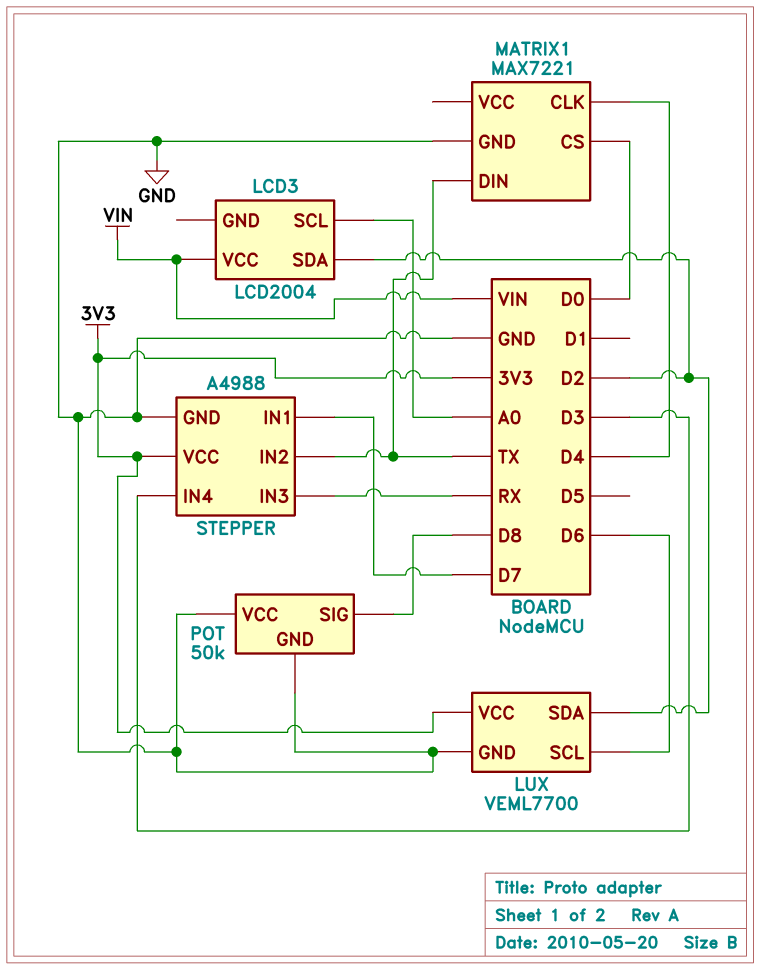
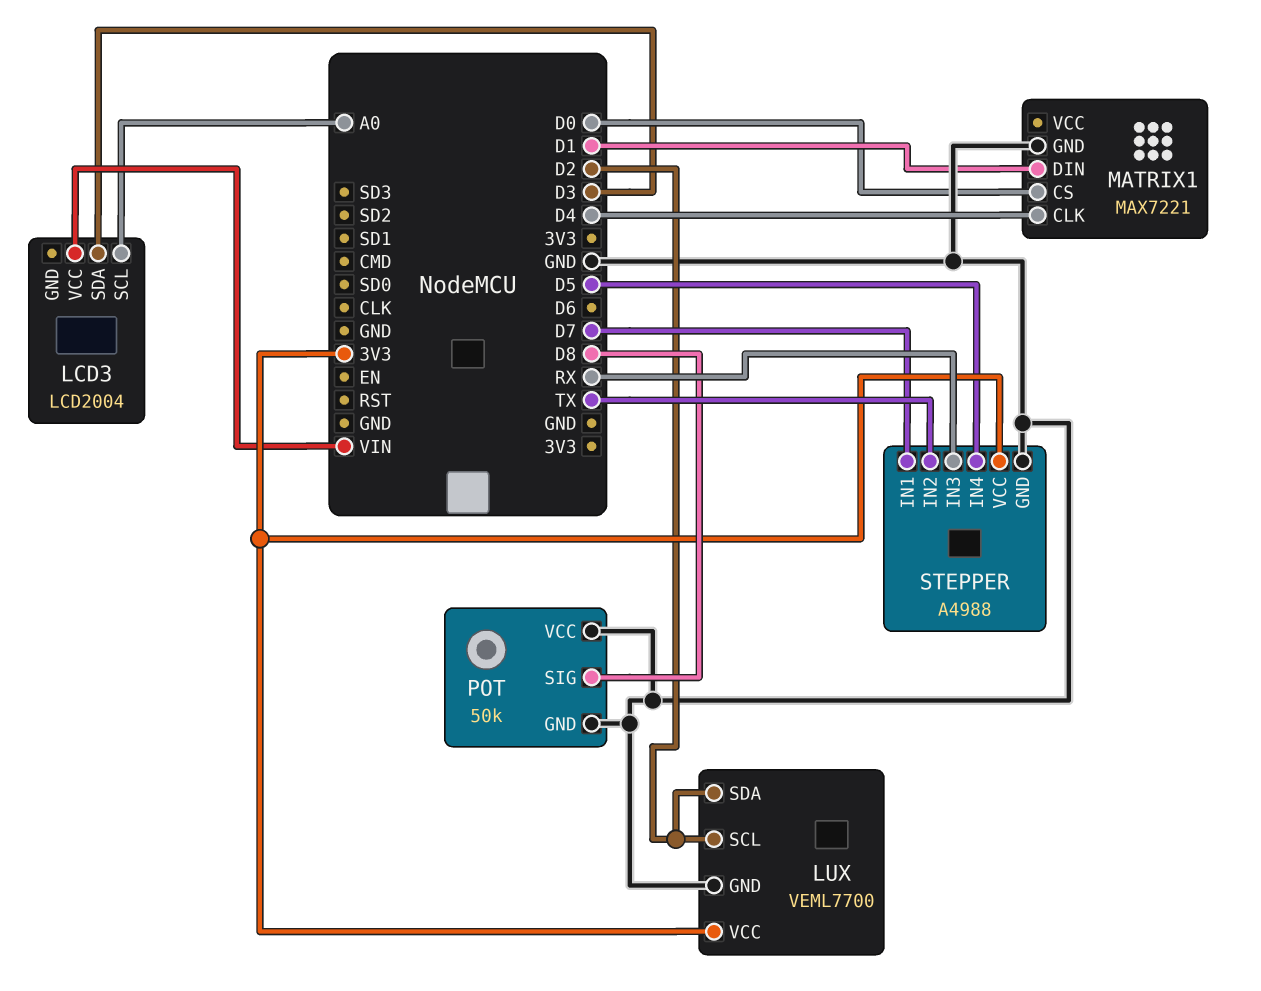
LCD3 pin SDA: D2 -> D3
LUX pin SCL: D6 -> D2
MATRIX1 pin DIN: TX -> D1
STEPPER pin IN4: D3 -> D5

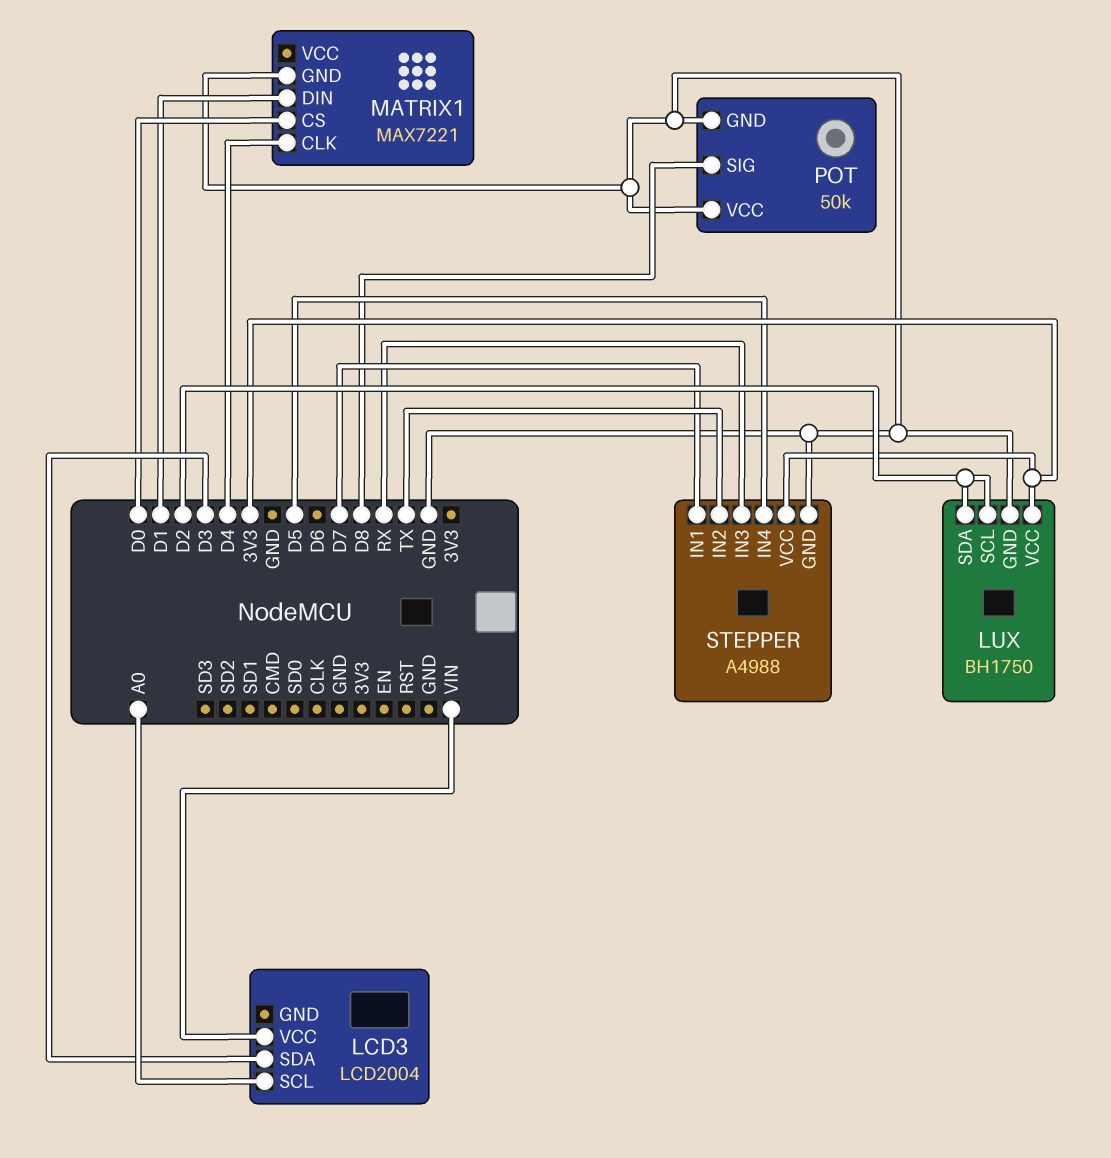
LUX: VEML7700 -> BH1750

